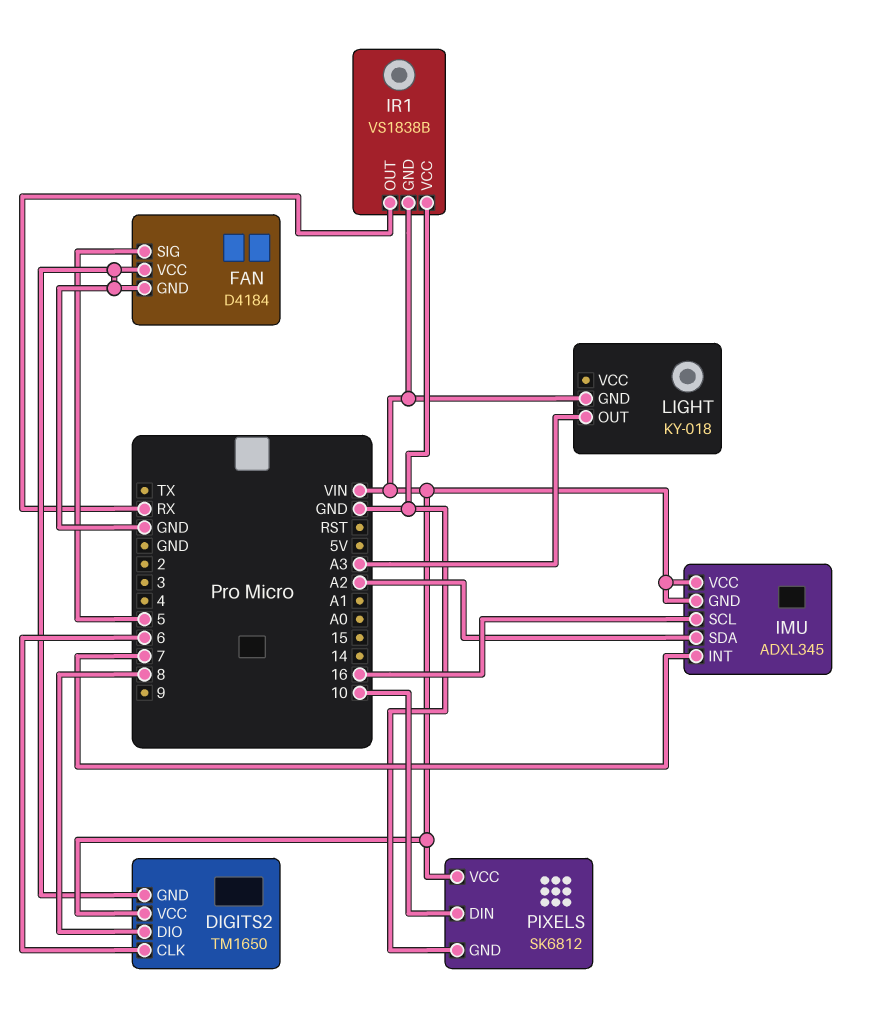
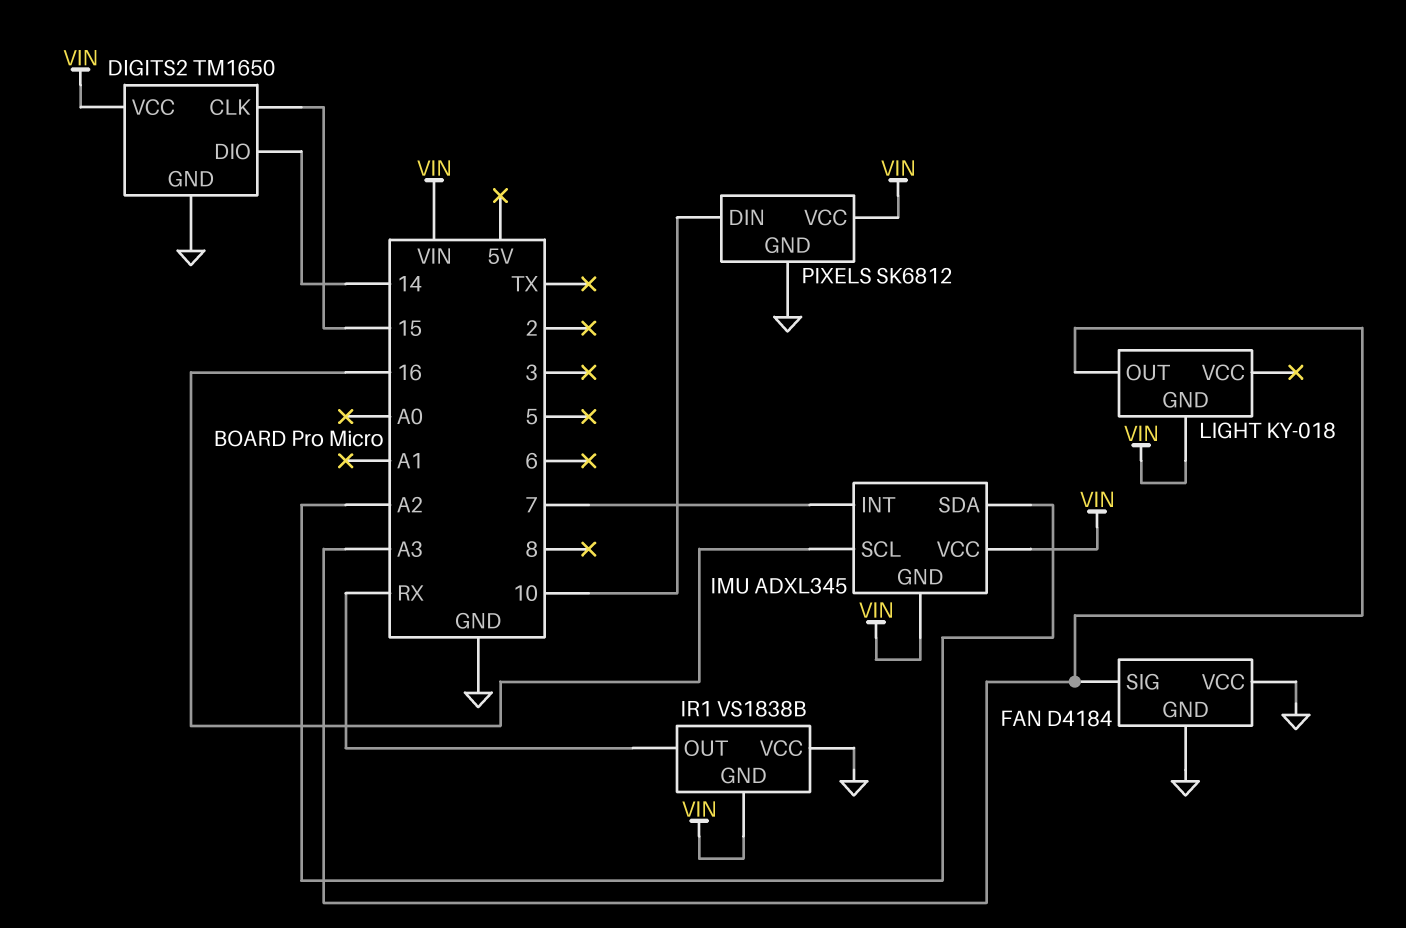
DIGITS2 pin CLK: 6 -> 15
DIGITS2 pin DIO: 8 -> 14
FAN pin SIG: 5 -> A3

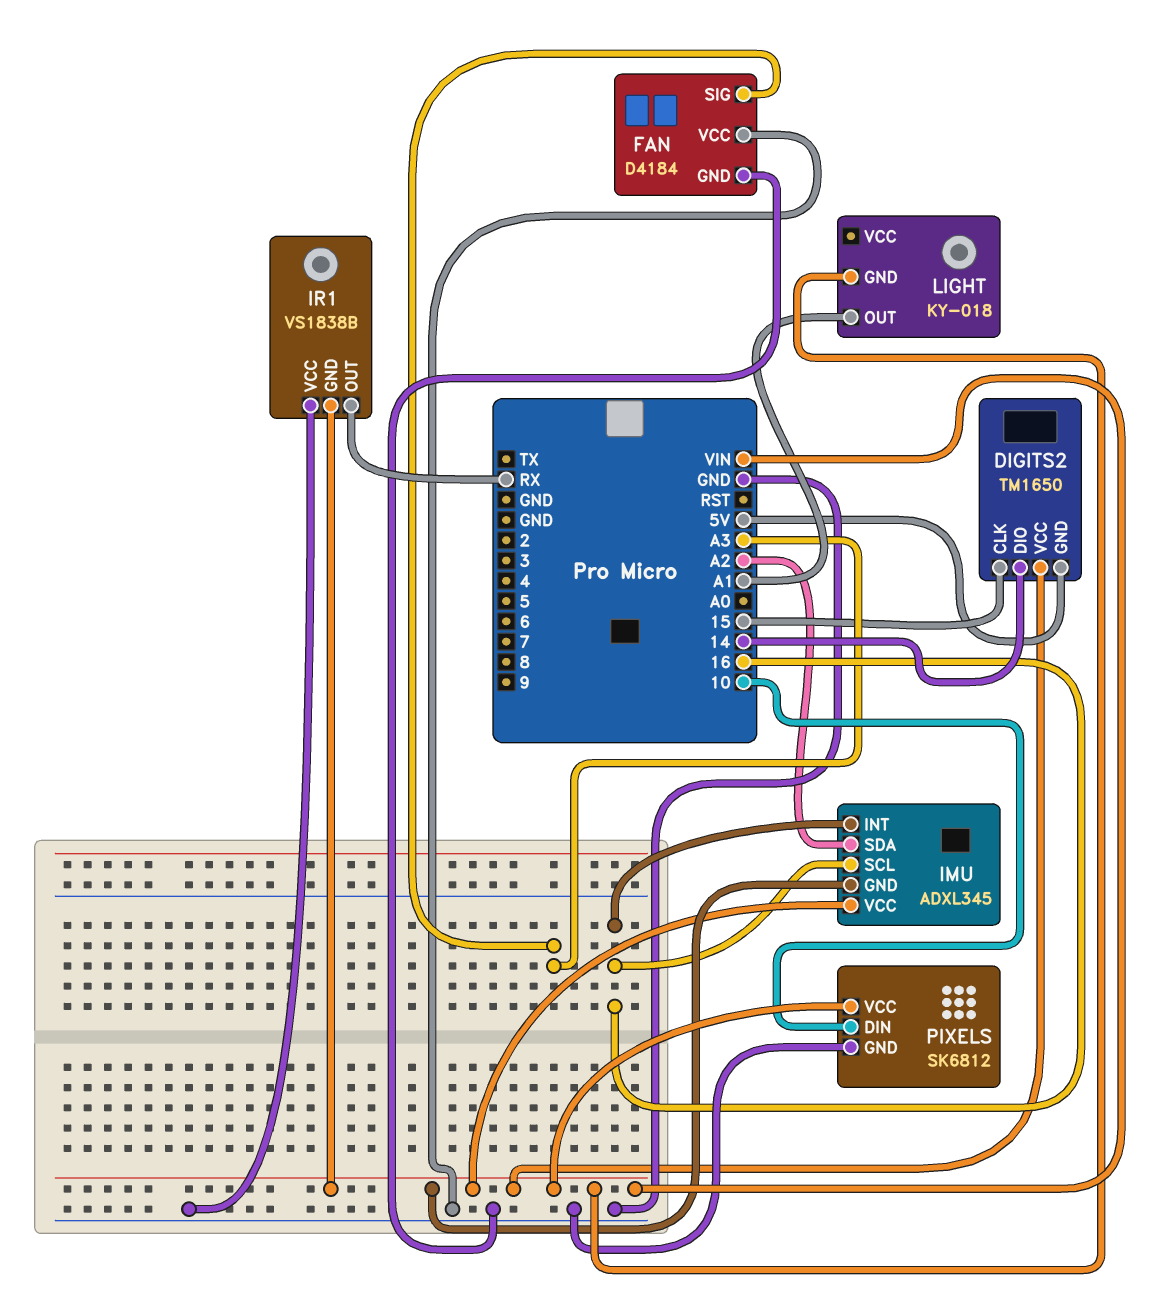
DIGITS2 pin GND: GND -> 5V
IMU pin INT: 7 -> 16
LIGHT pin OUT: A3 -> A1

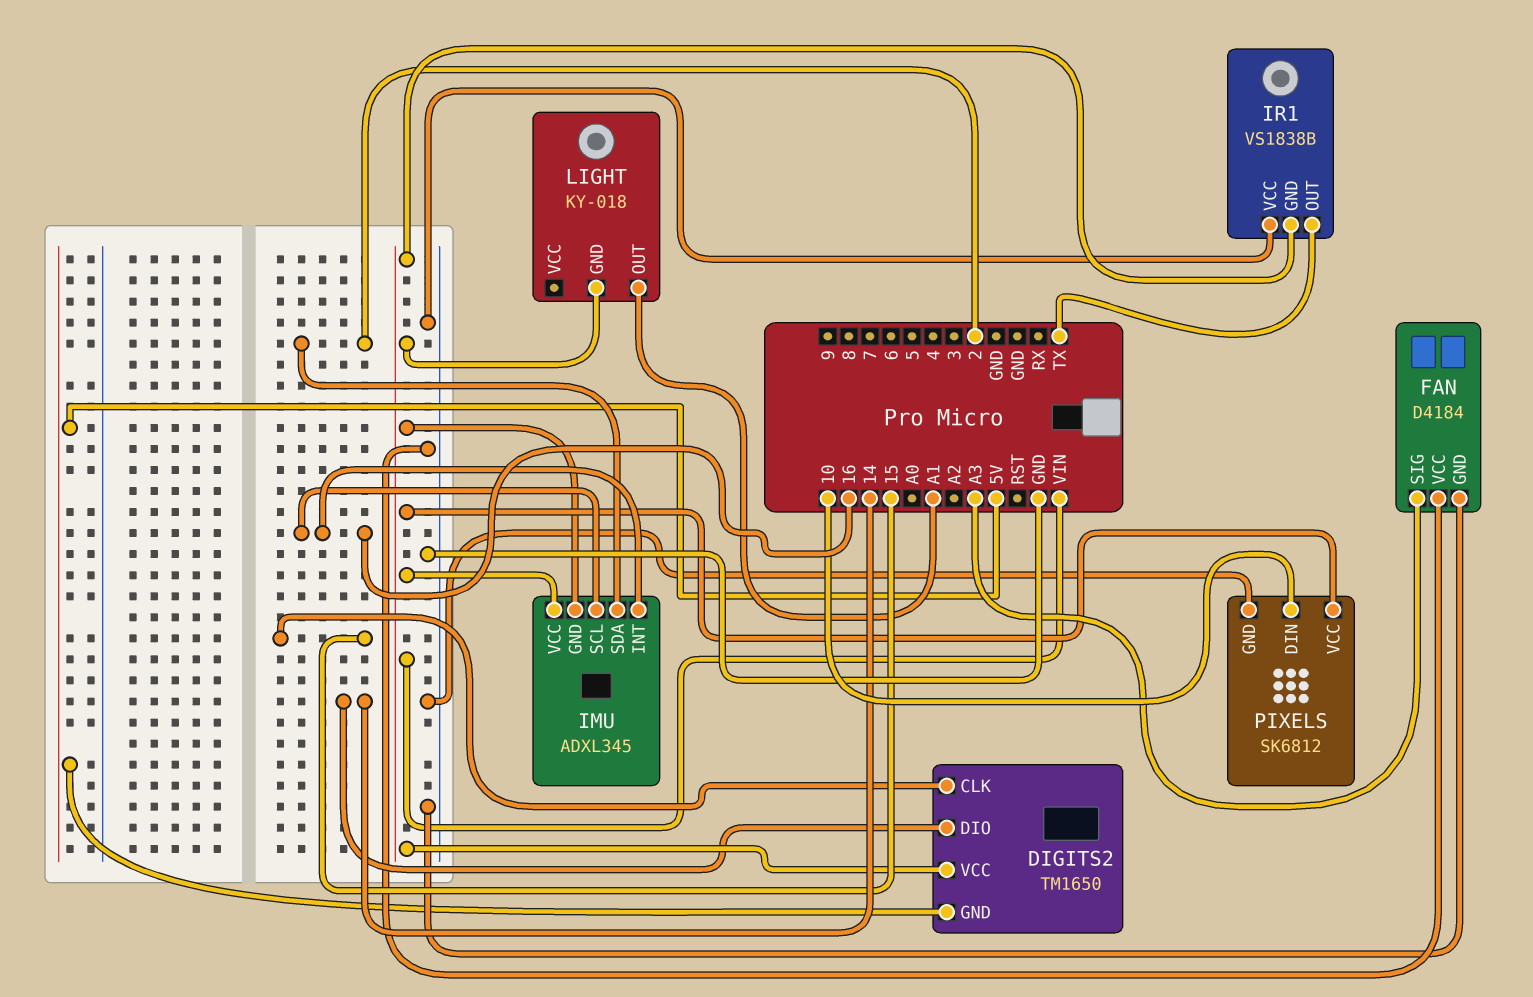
IMU pin SDA: A2 -> 2
IR1 pin OUT: RX -> TX

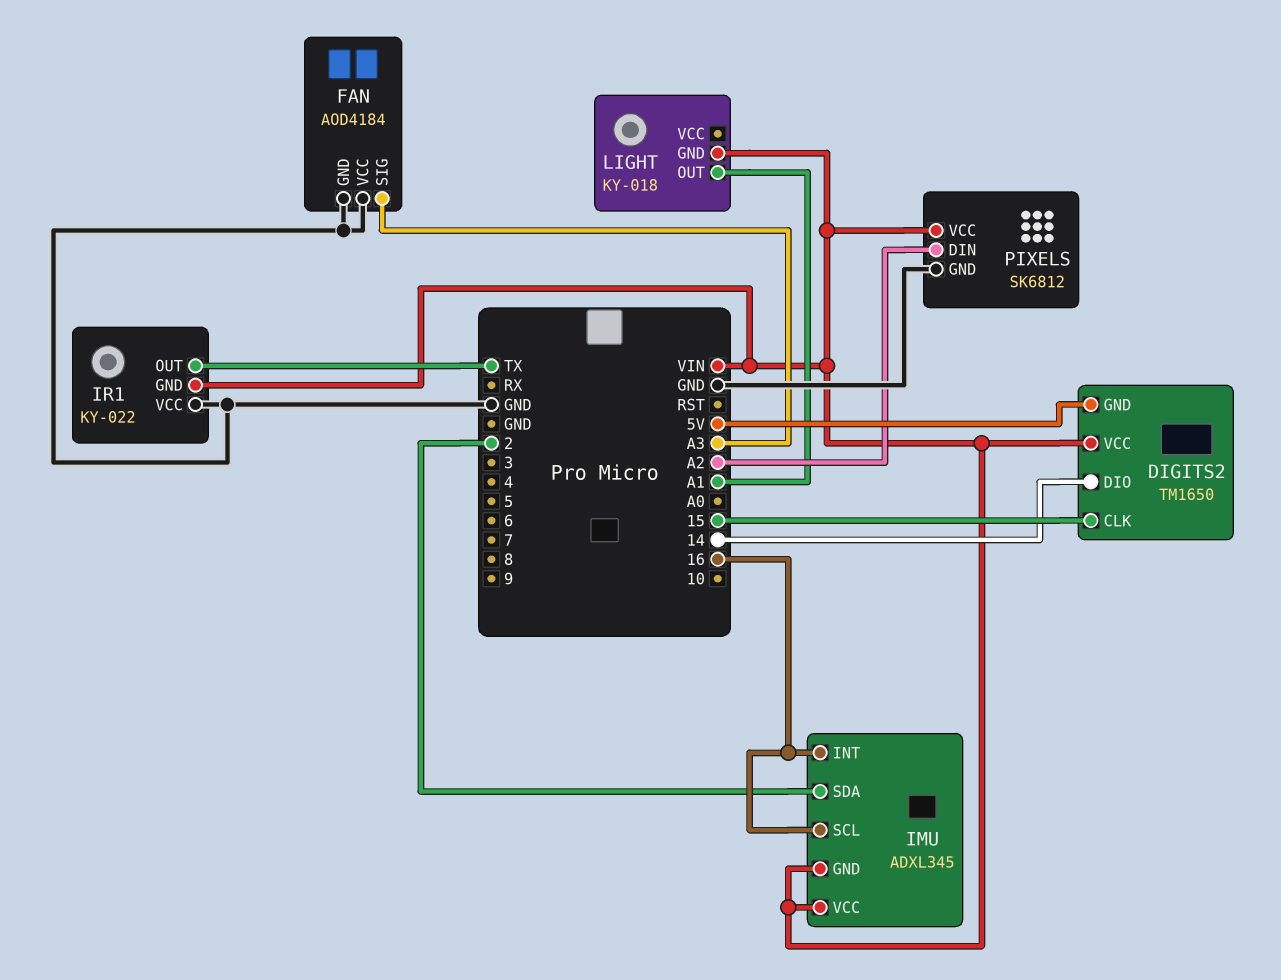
FAN: D4184 -> AOD4184
IR1: VS1838B -> KY-022
PIXELS pin DIN: 10 -> A2

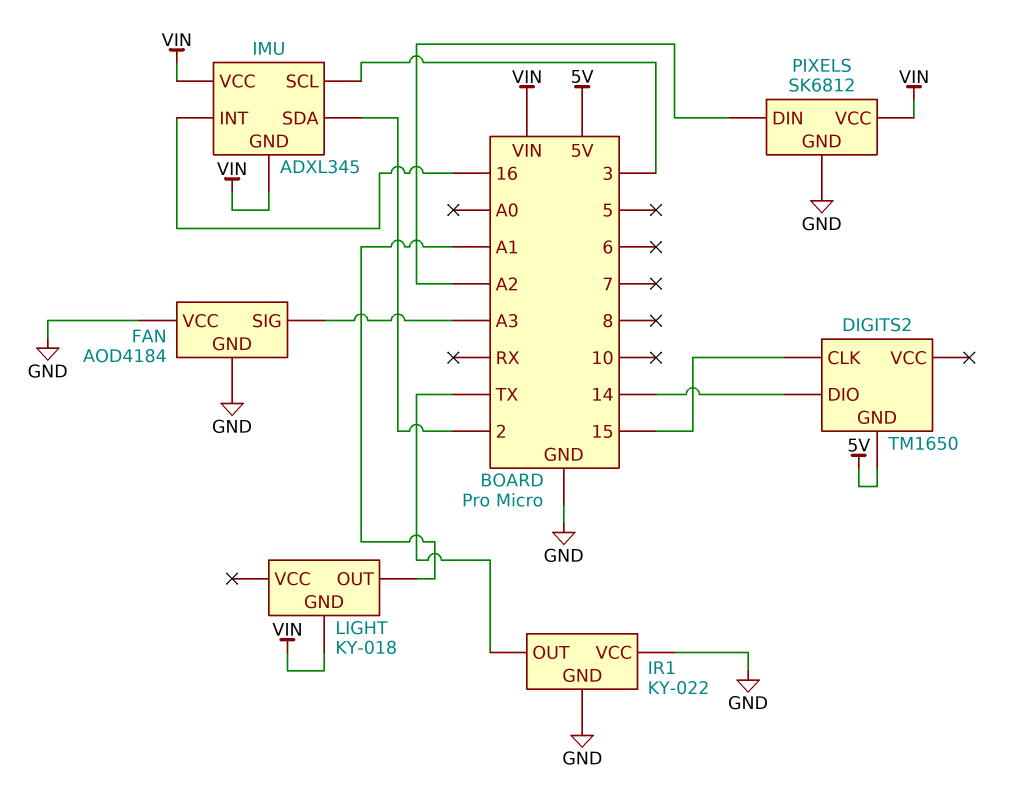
DIGITS2 pin VCC: VIN -> none
IMU pin SCL: 16 -> 3
IR1 pin GND: VIN -> GND

